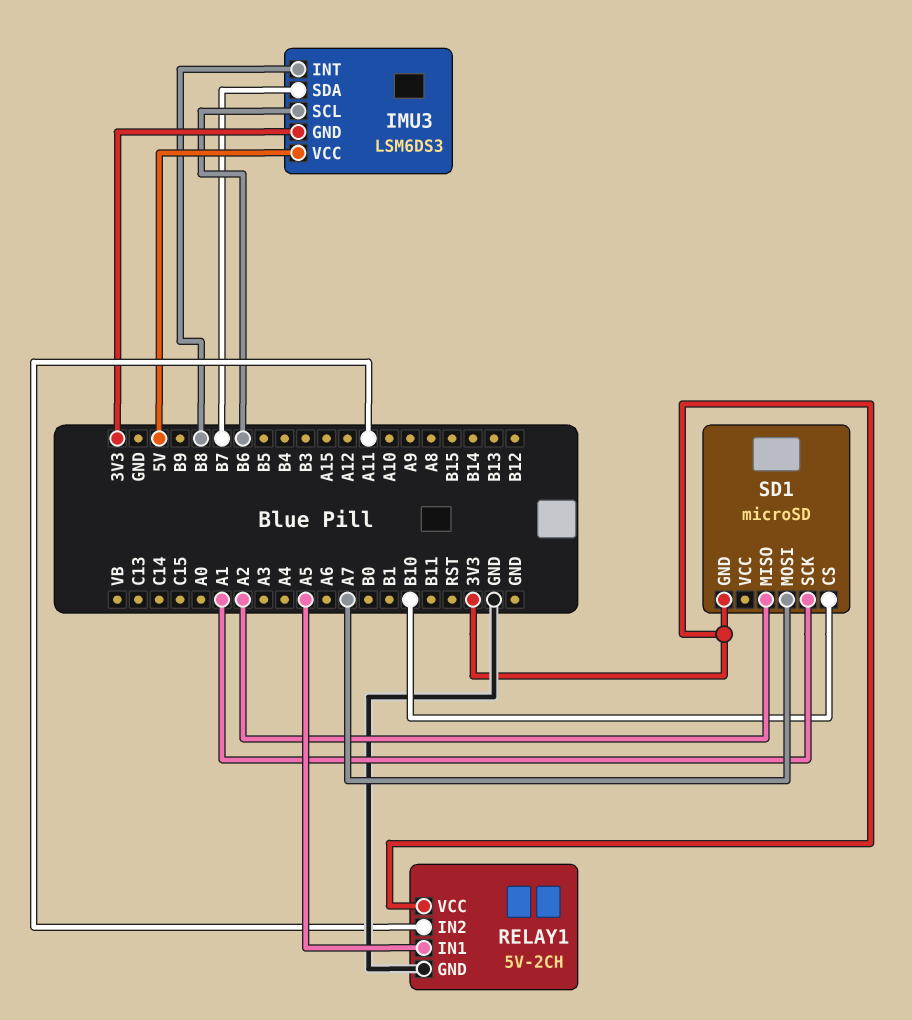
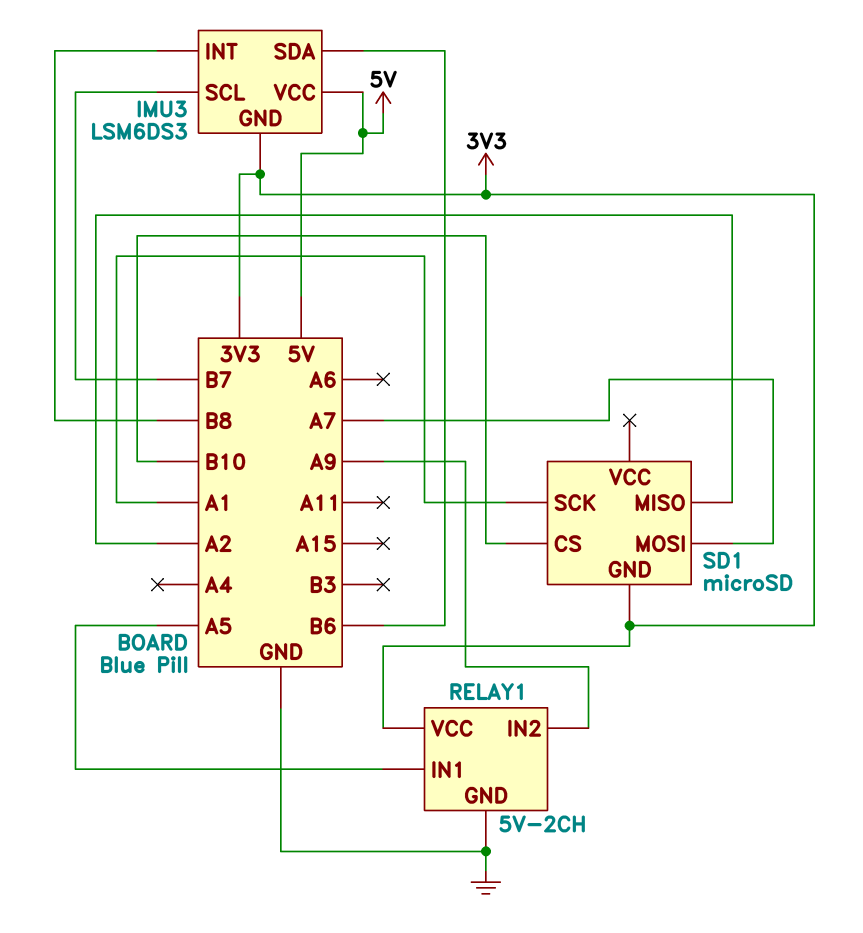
IMU3 pin SCL: B6 -> B7
IMU3 pin SDA: B7 -> B6
RELAY1 pin IN2: A11 -> A9

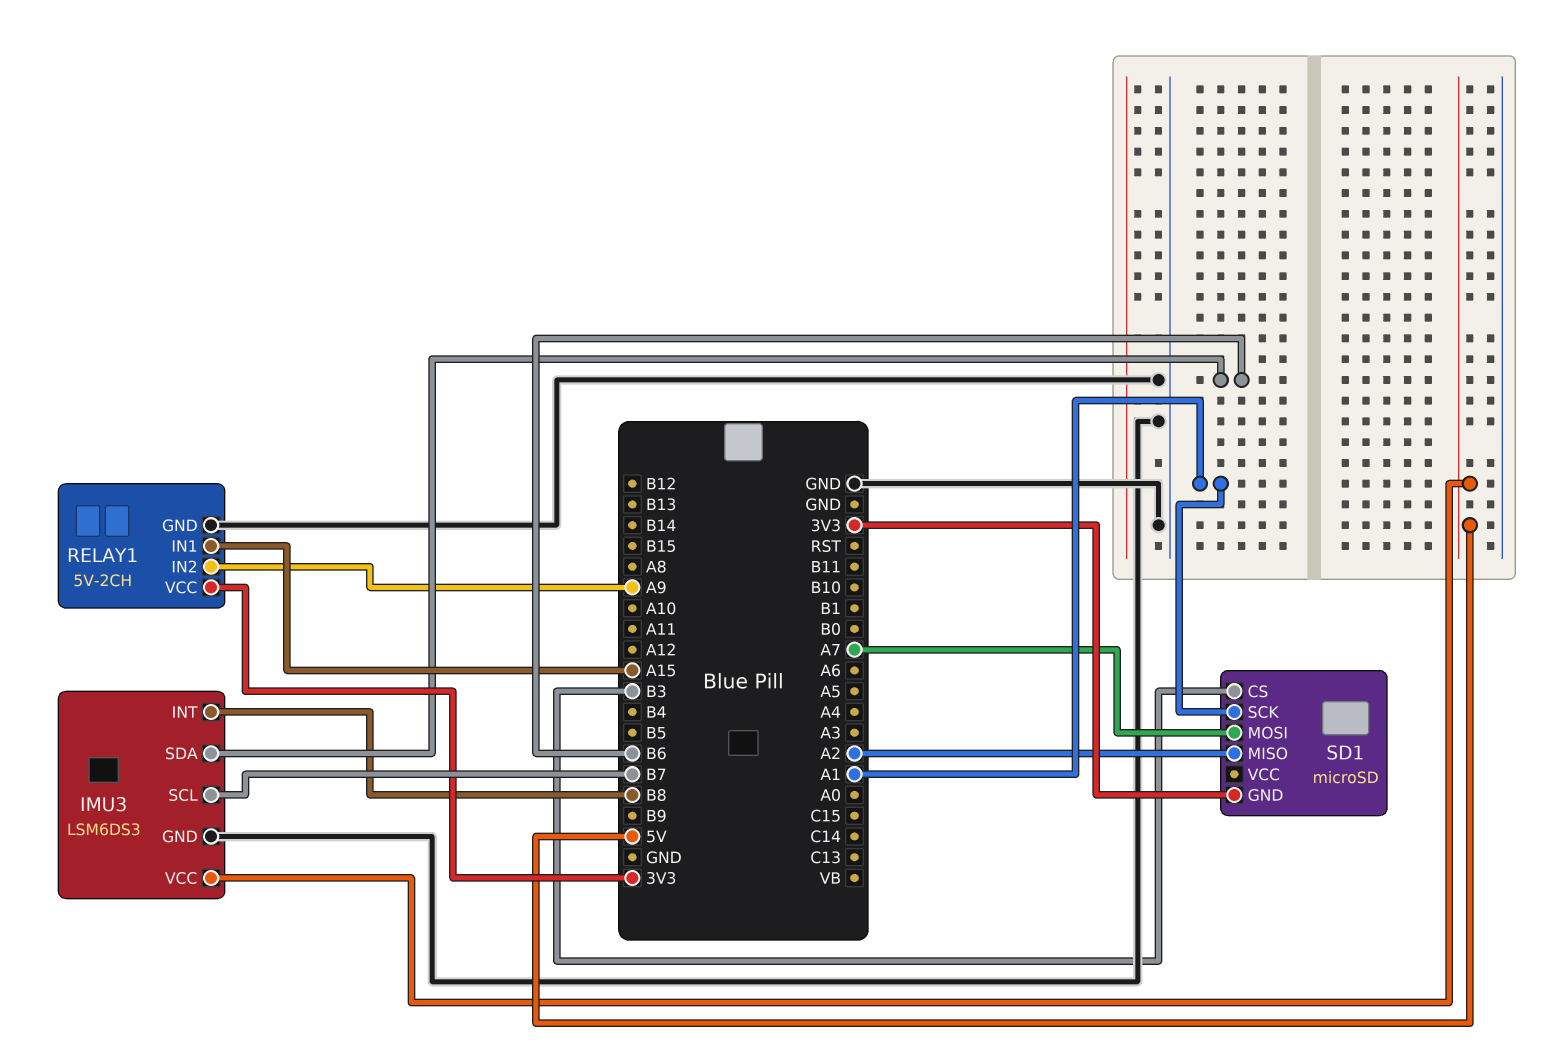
IMU3 pin GND: 3V3 -> GND
RELAY1 pin IN1: A5 -> A15
SD1 pin CS: B10 -> B3

